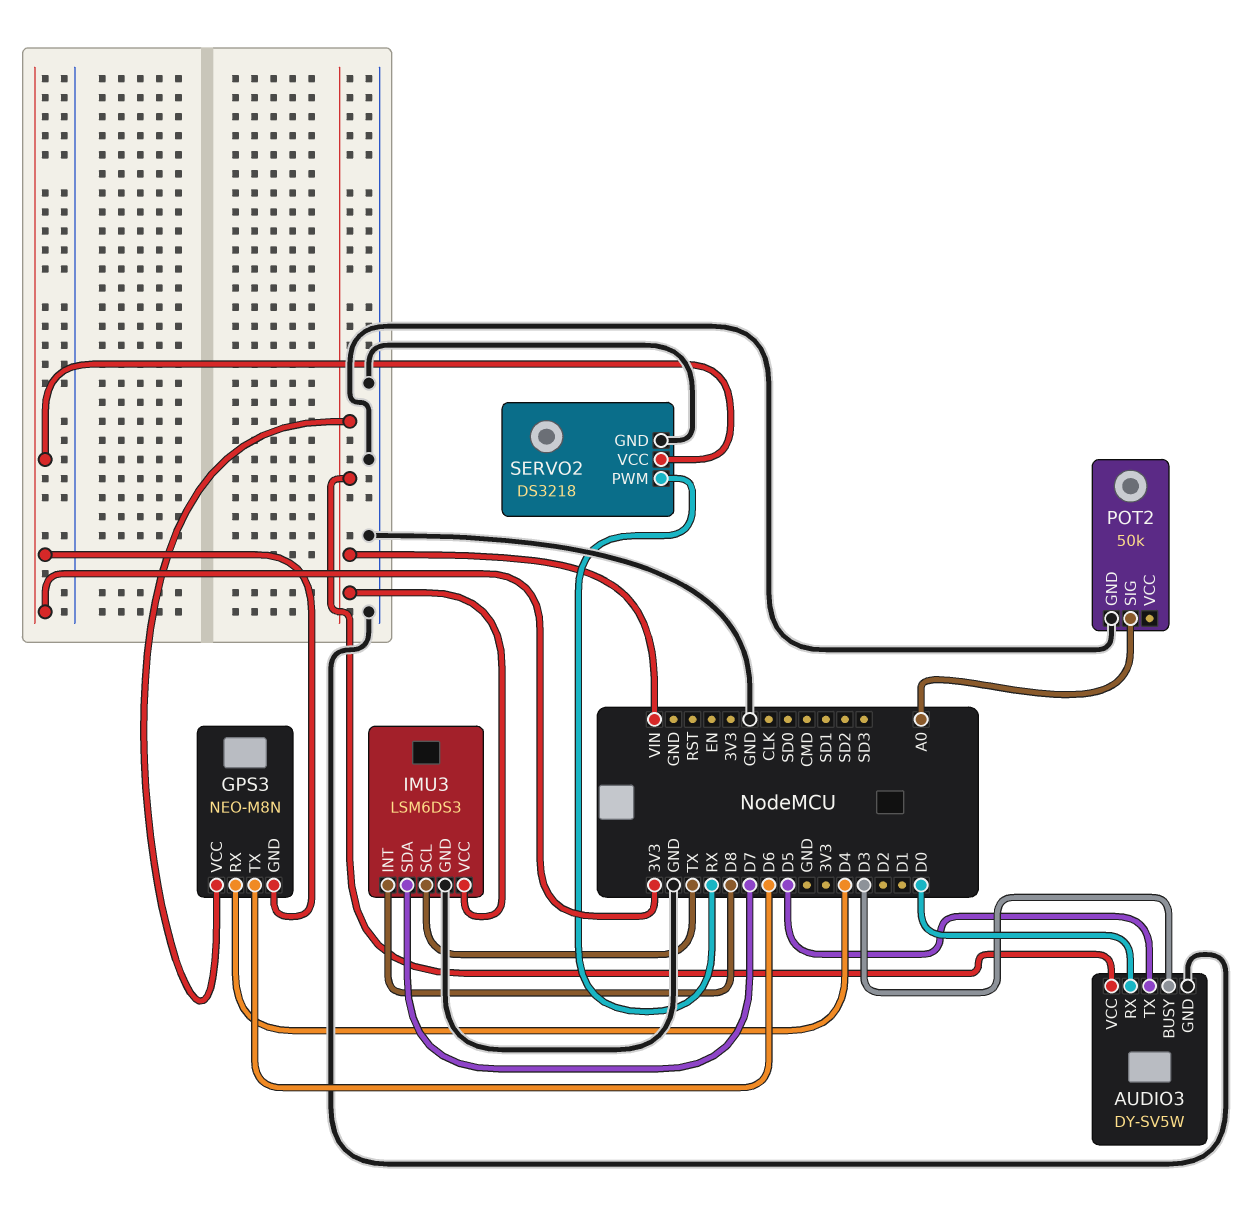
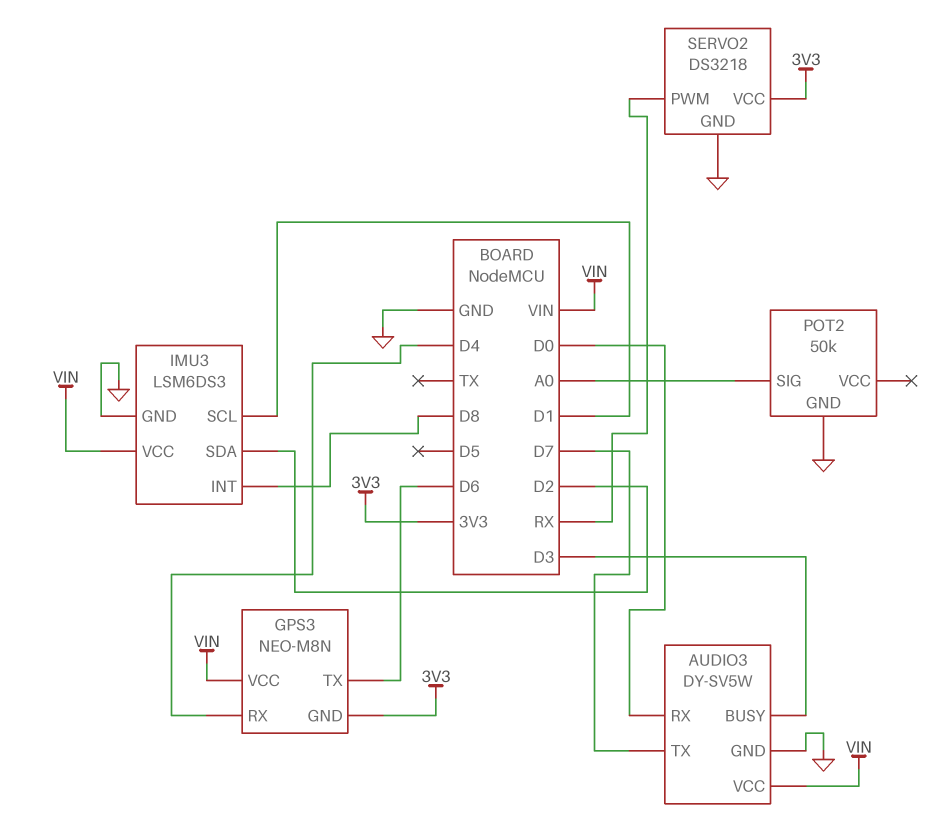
AUDIO3 pin TX: D5 -> D7
IMU3 pin SCL: TX -> D1
IMU3 pin SDA: D7 -> D2

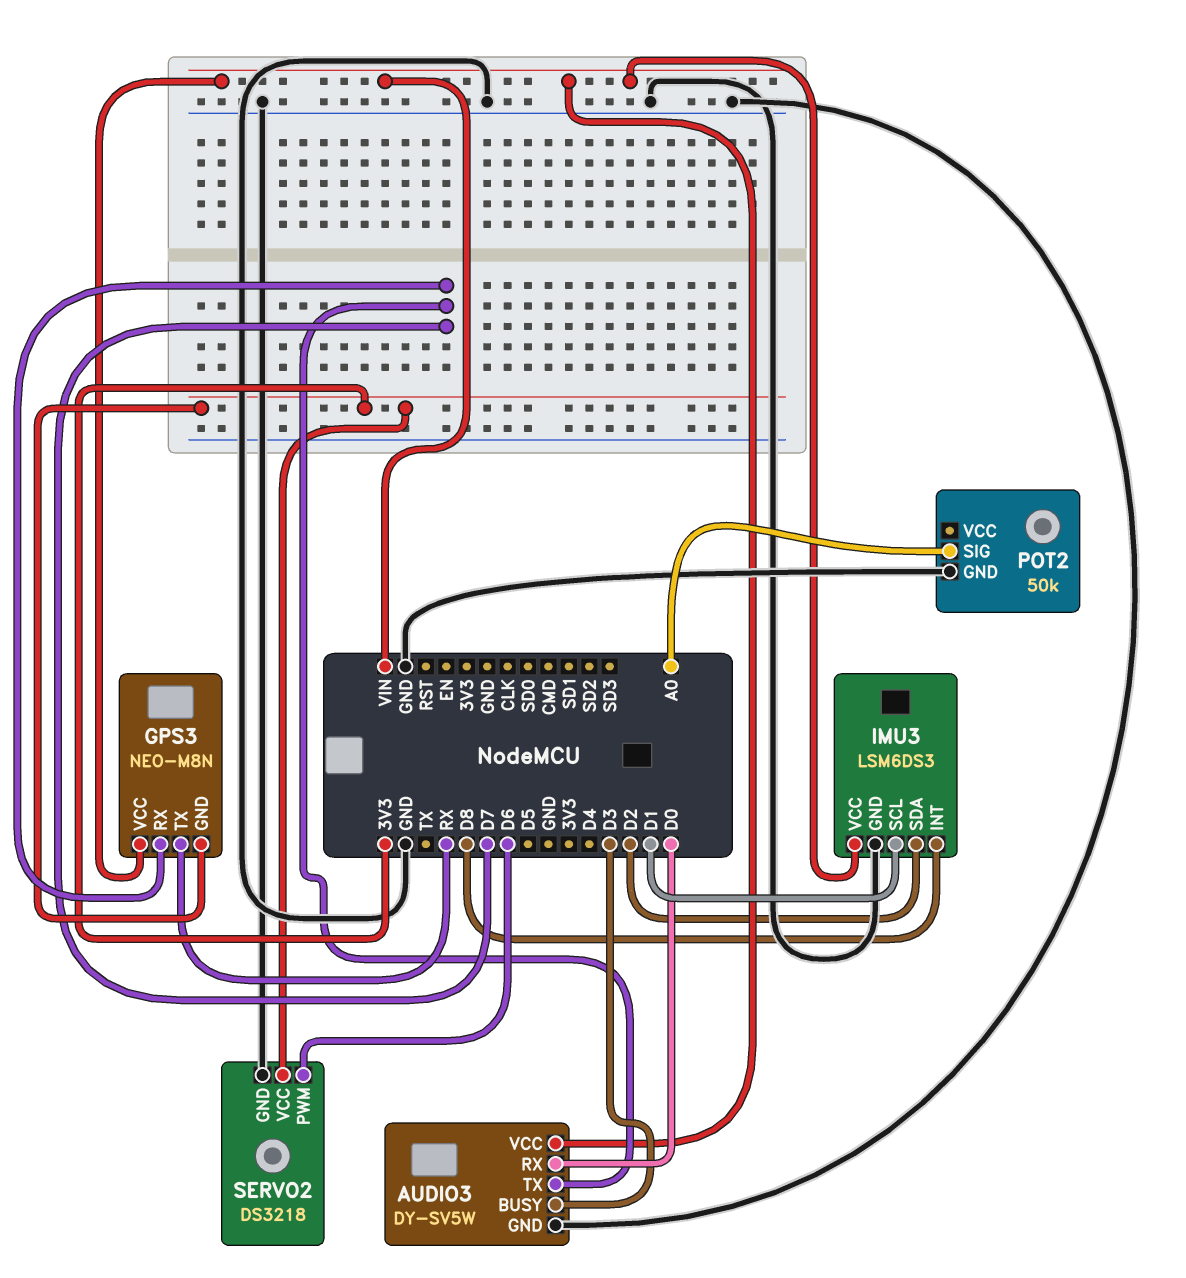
GPS3 pin RX: D4 -> D7
GPS3 pin TX: D6 -> RX
SERVO2 pin PWM: RX -> D6

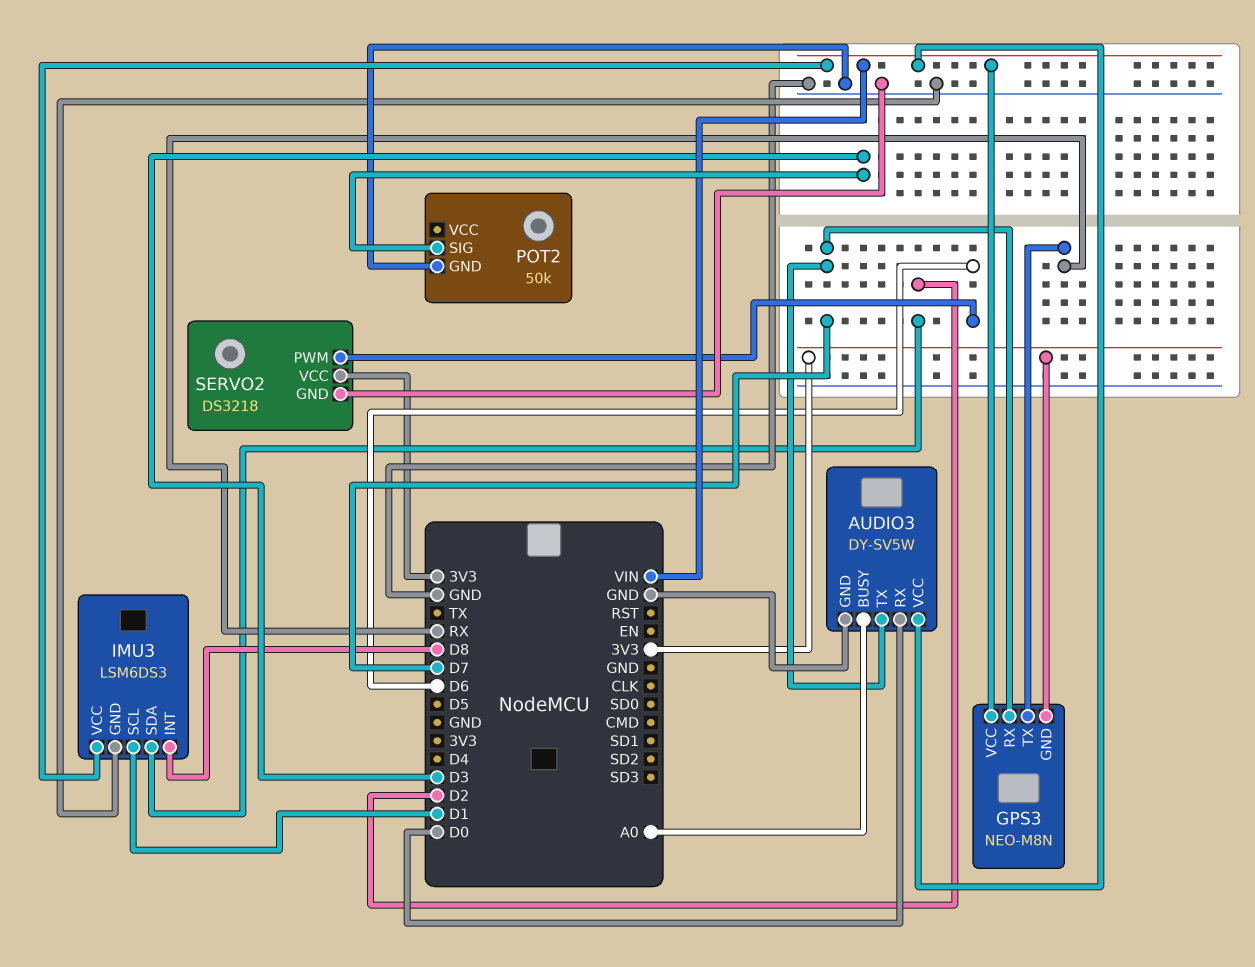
AUDIO3 pin BUSY: D3 -> A0
POT2 pin SIG: A0 -> D3

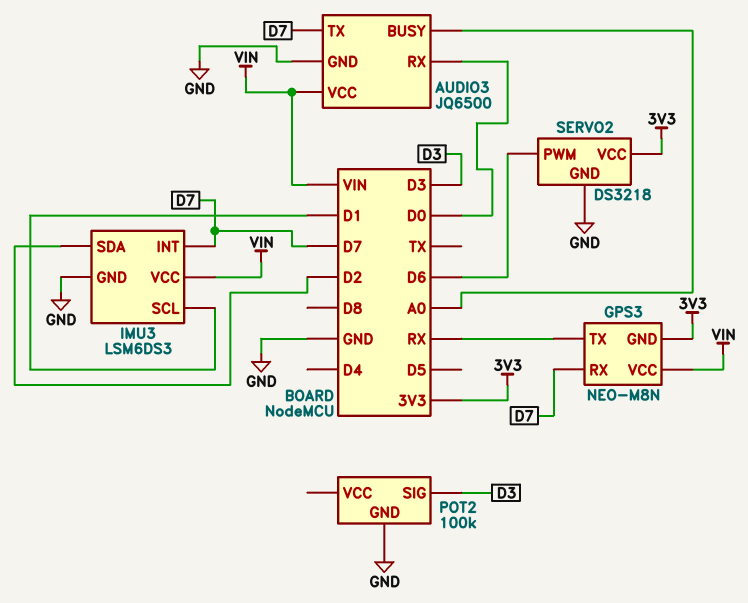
AUDIO3: DY-SV5W -> JQ6500
IMU3 pin INT: D8 -> D7
POT2: 50k -> 100k

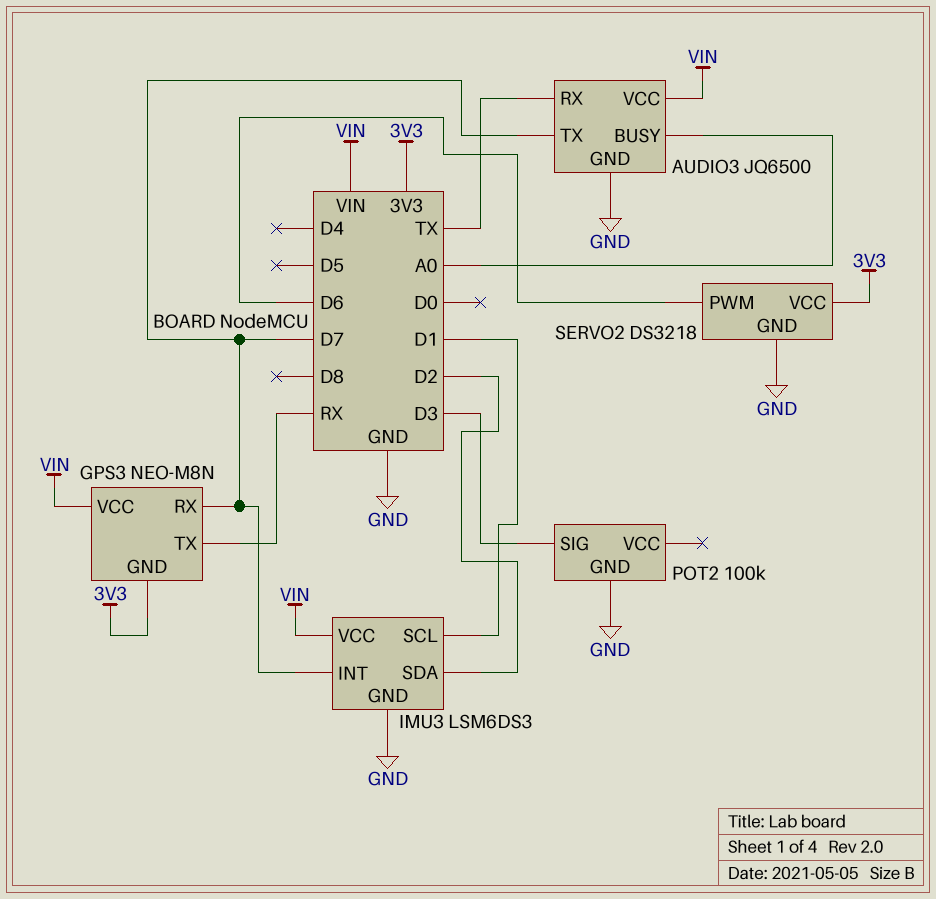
AUDIO3 pin RX: D0 -> TX

